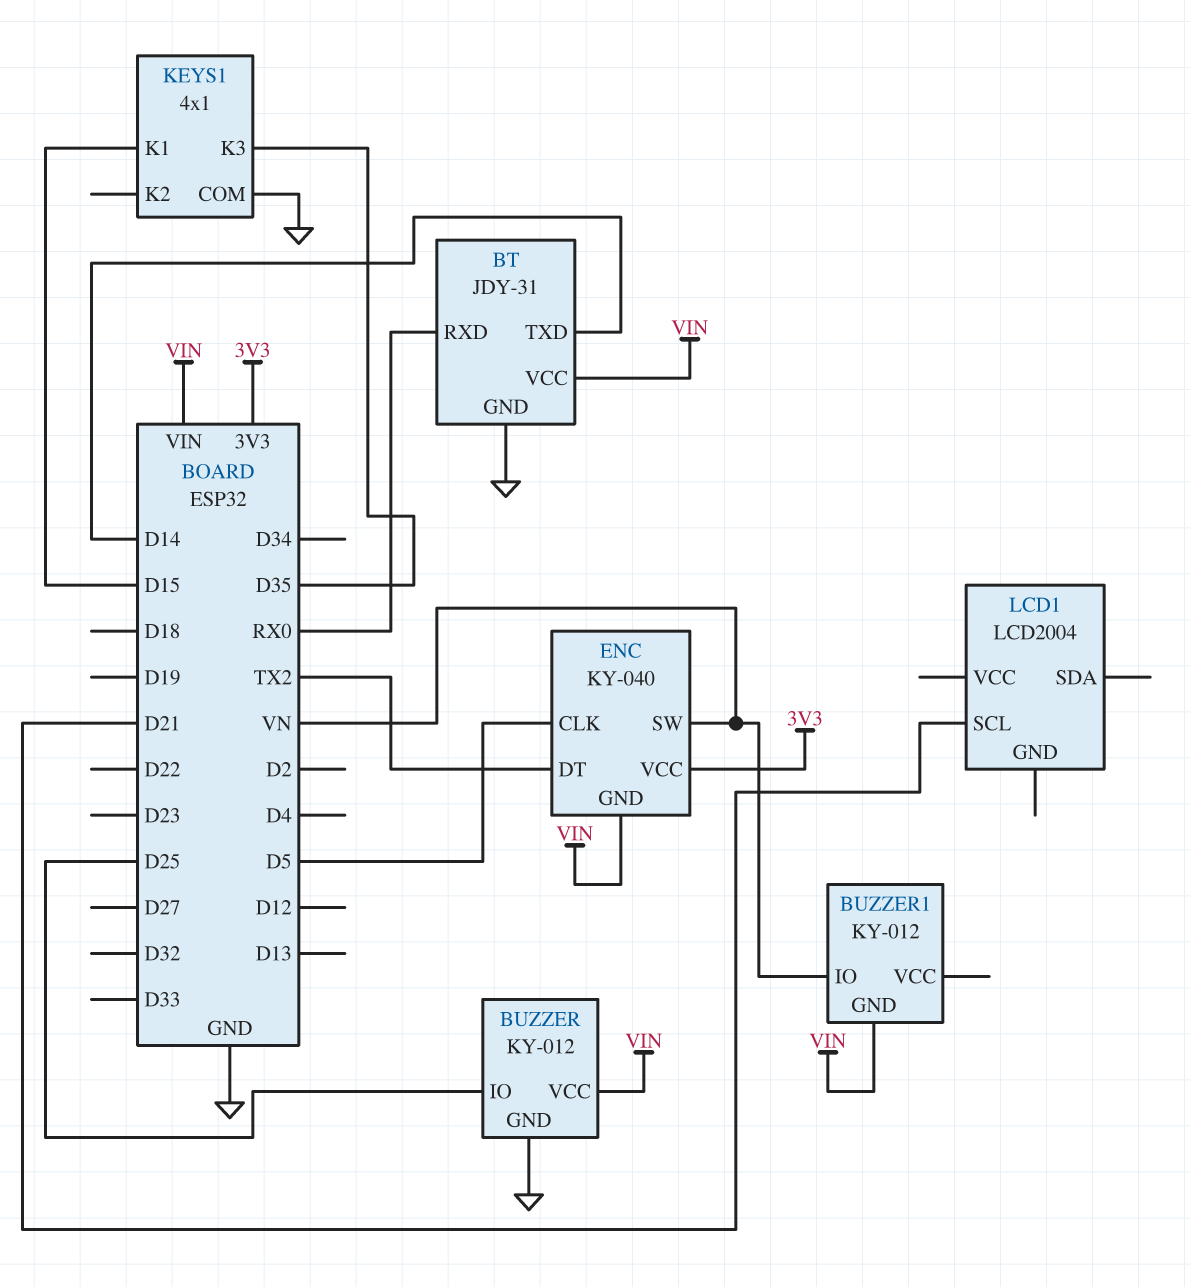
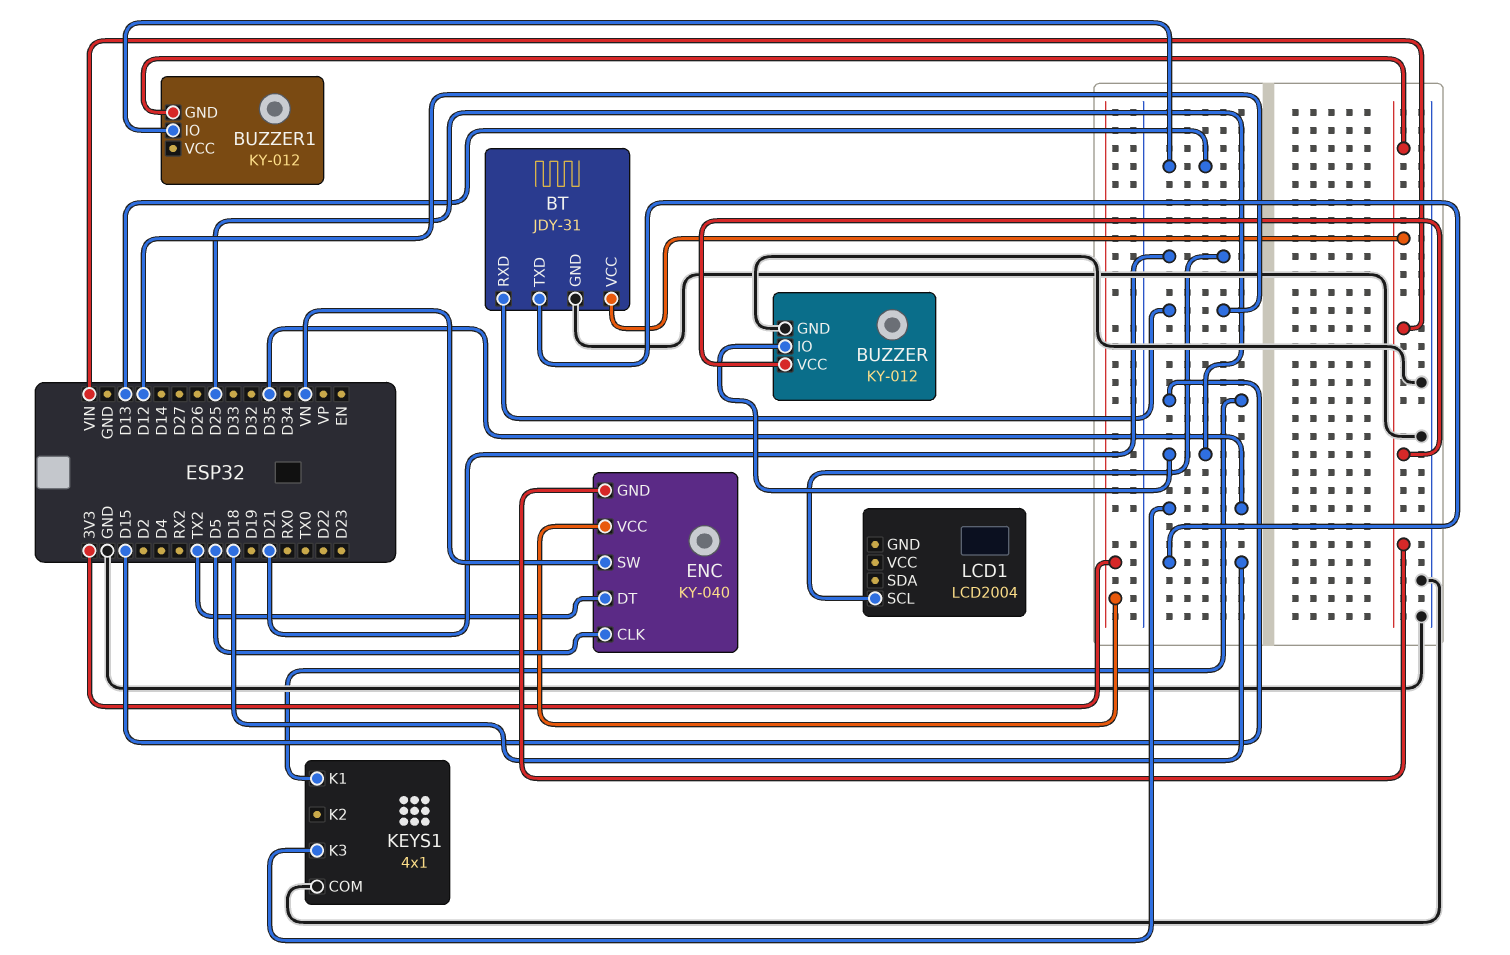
BT pin RXD: RX0 -> D12
BT pin TXD: D14 -> D18
BUZZER1 pin IO: VN -> D13

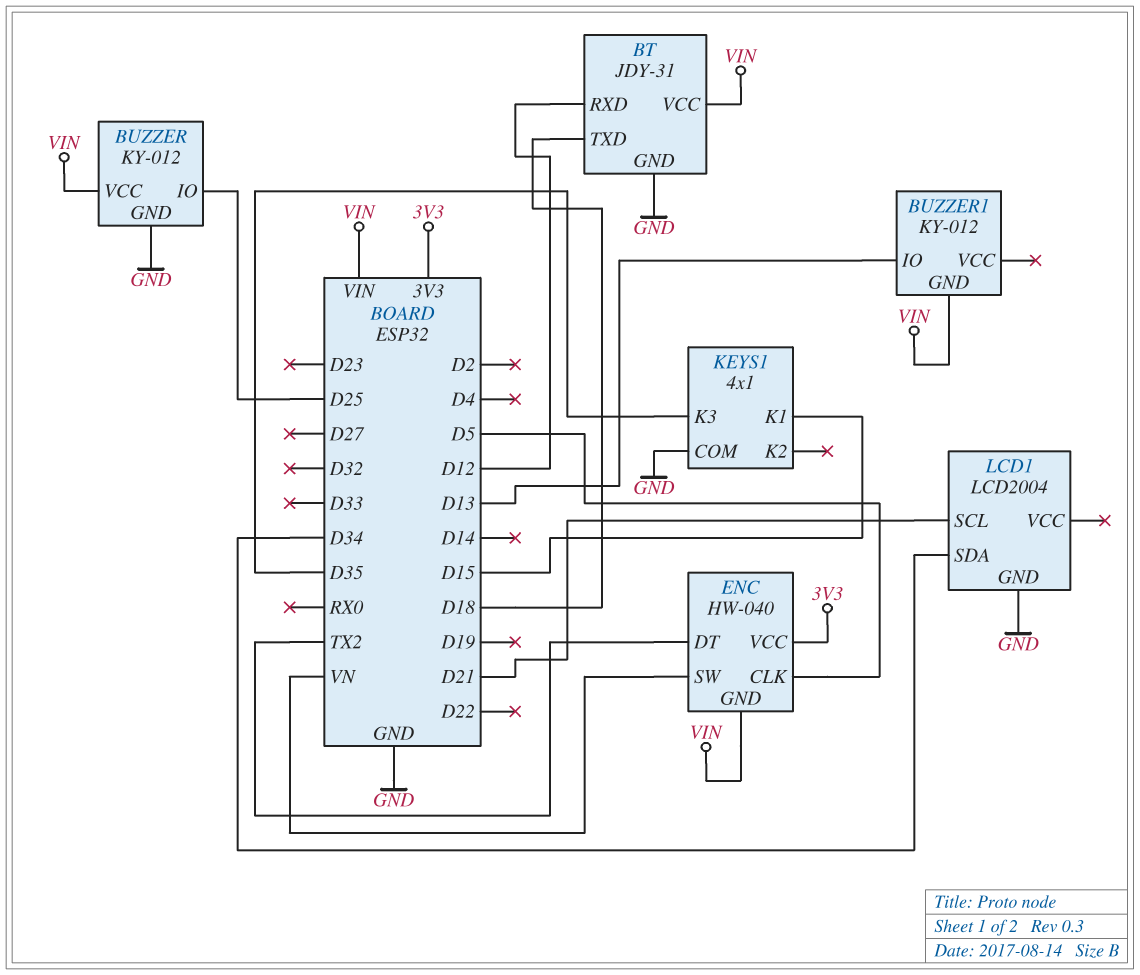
ENC: KY-040 -> HW-040
LCD1 pin GND: none -> GND
LCD1 pin SDA: none -> D34

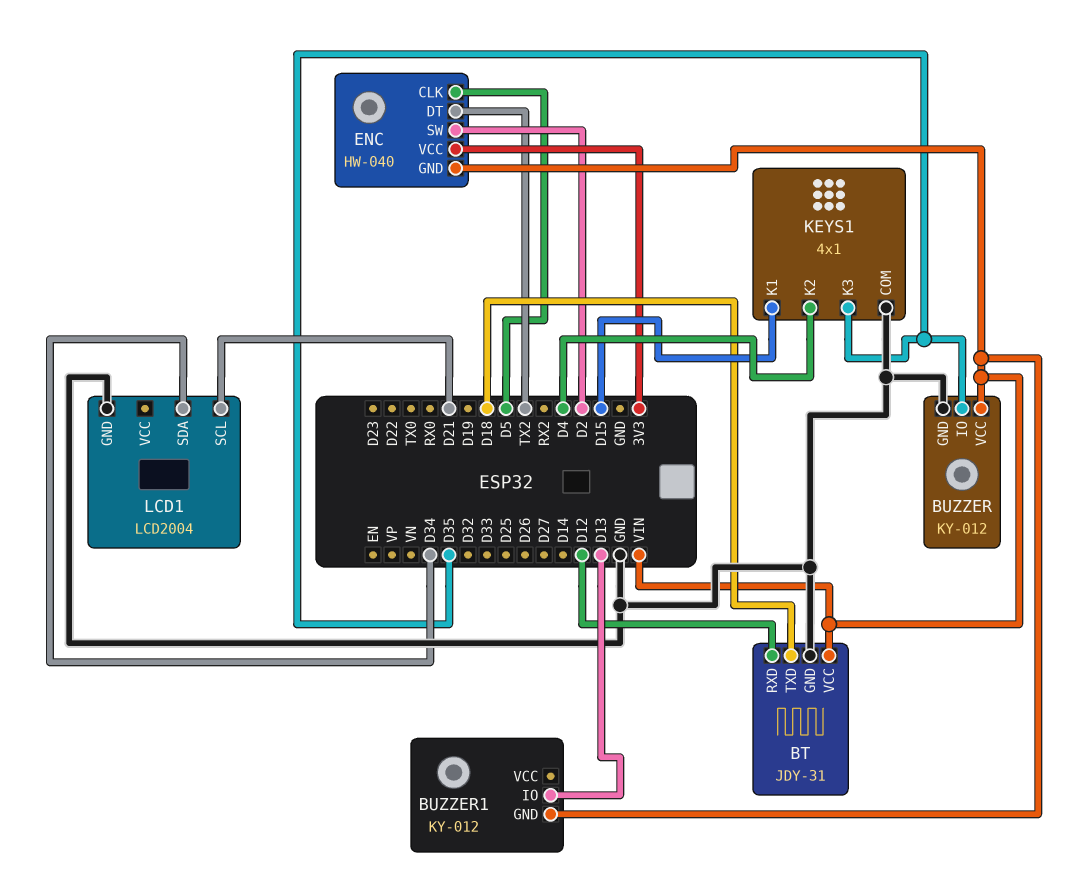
BUZZER pin IO: D25 -> D35
ENC pin SW: VN -> D2
KEYS1 pin K2: none -> D4

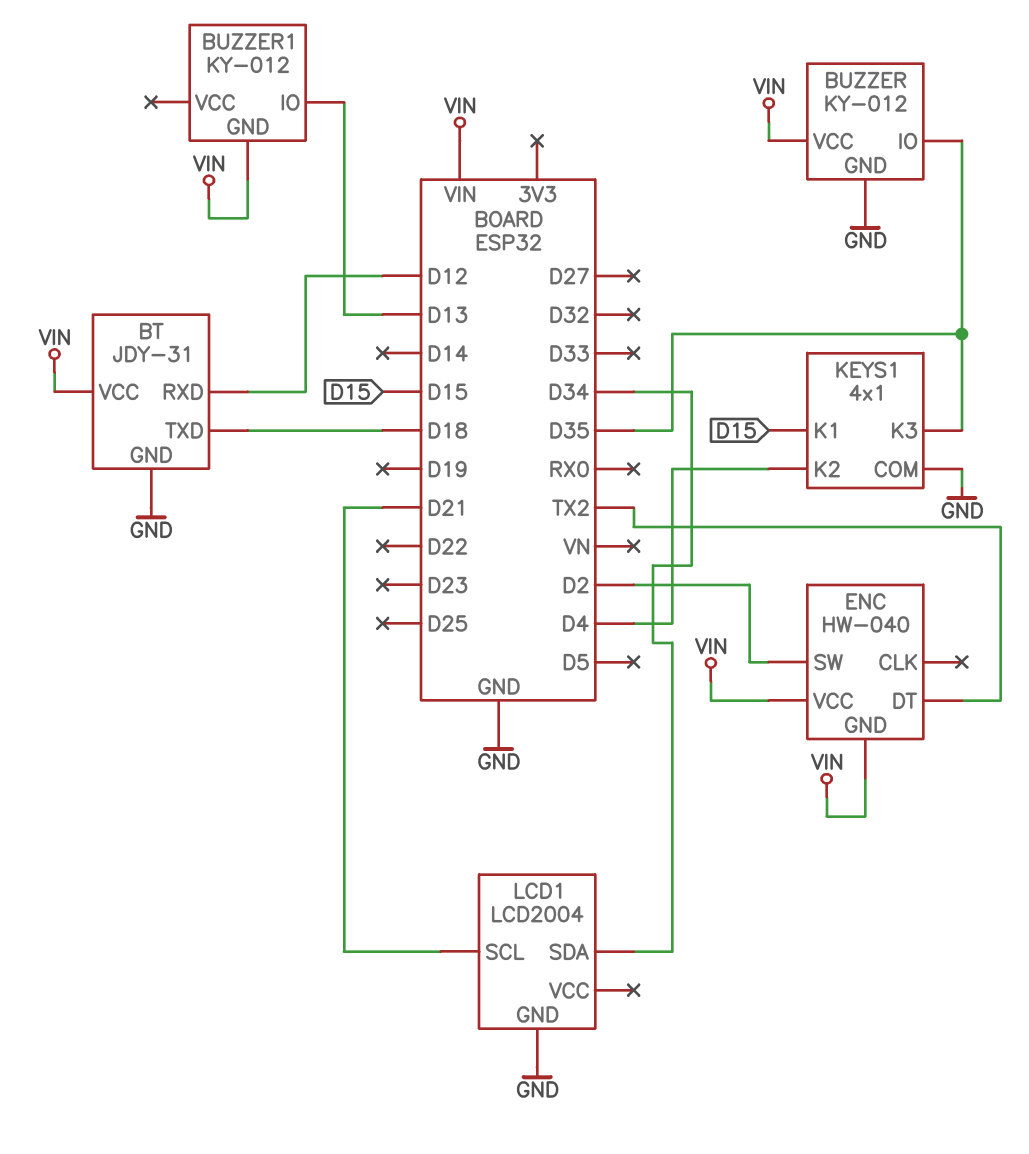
ENC pin CLK: D5 -> none
ENC pin VCC: 3V3 -> VIN

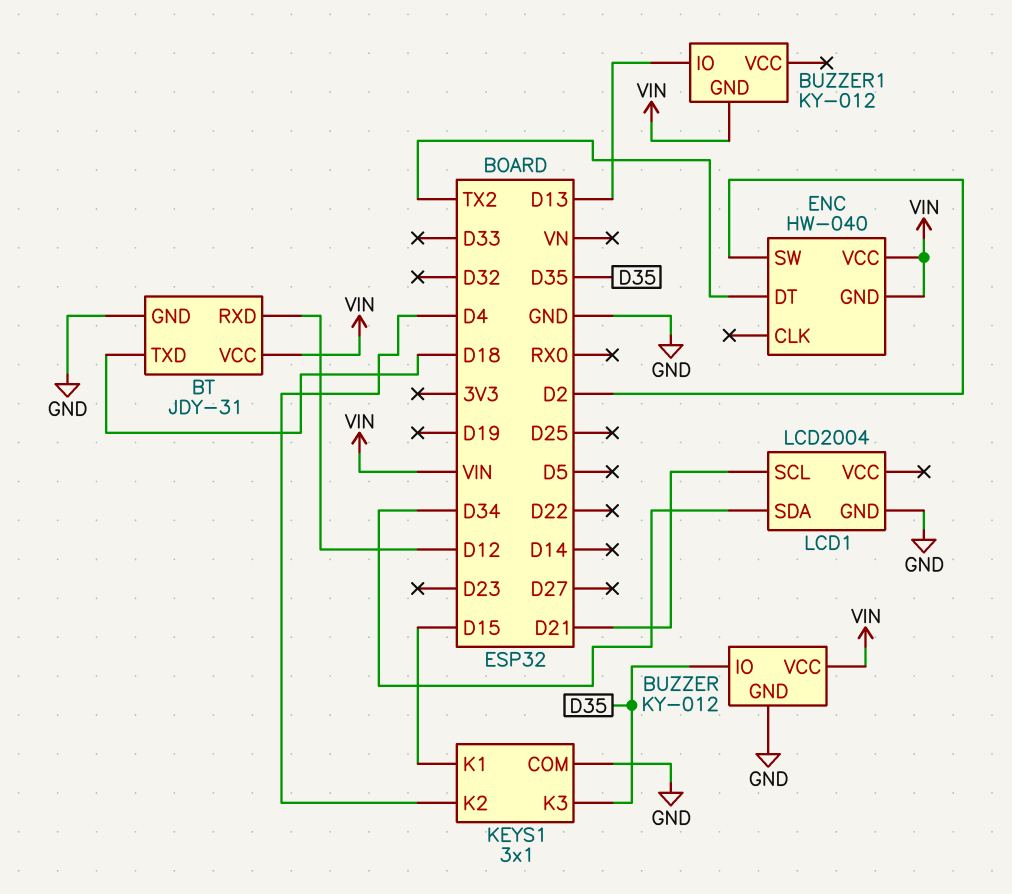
KEYS1: 4x1 -> 3x1

